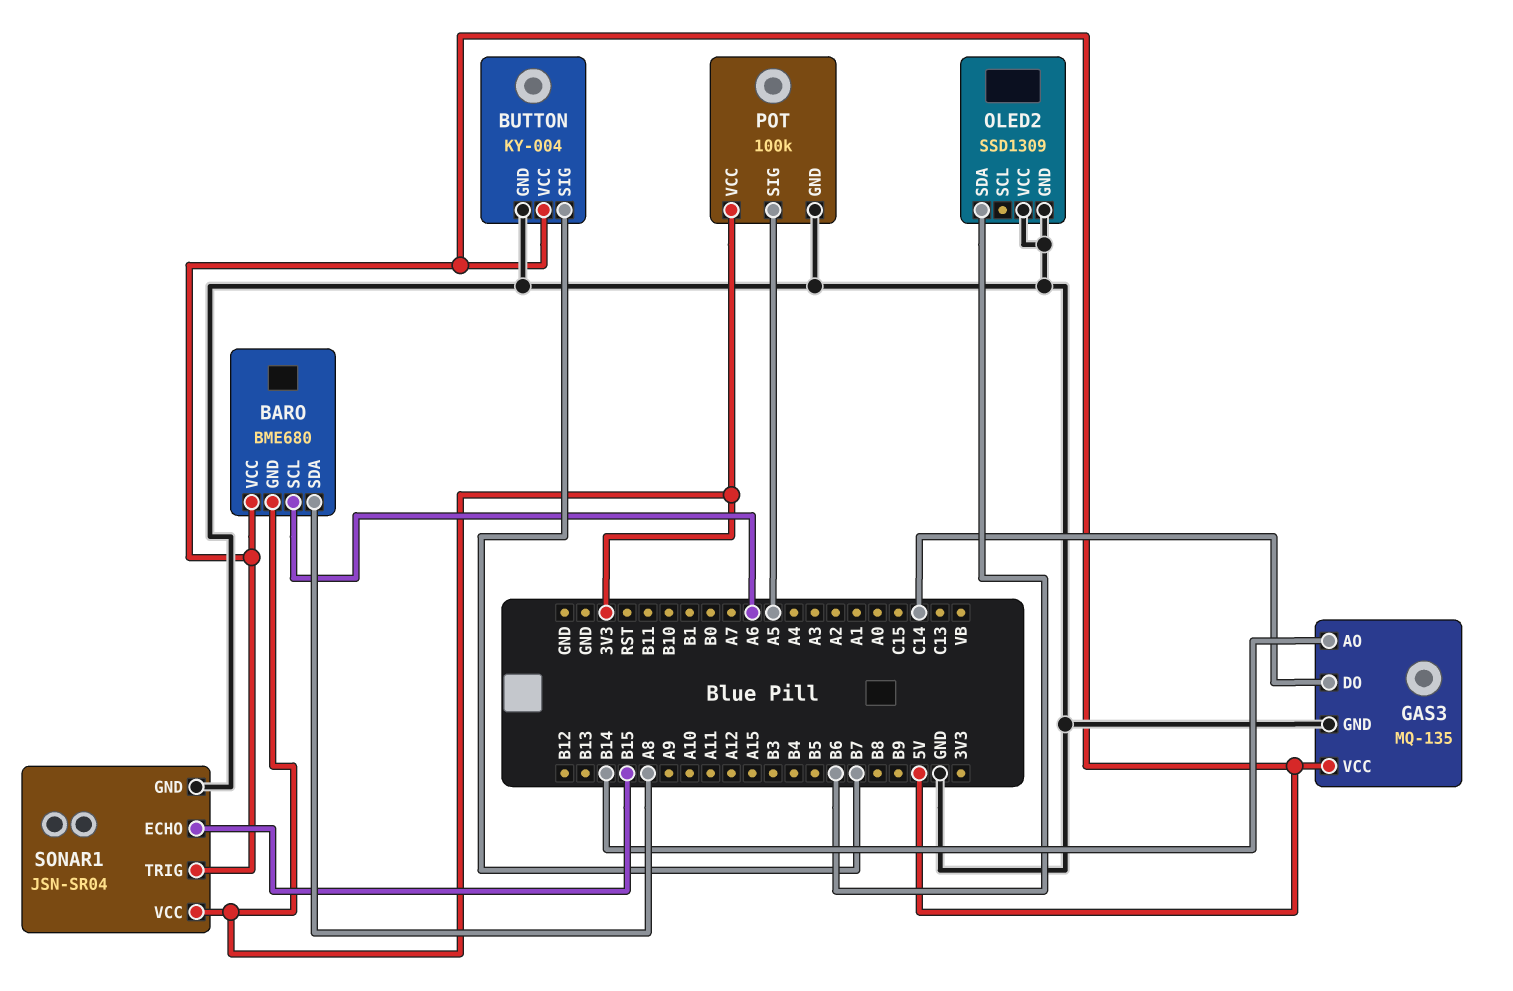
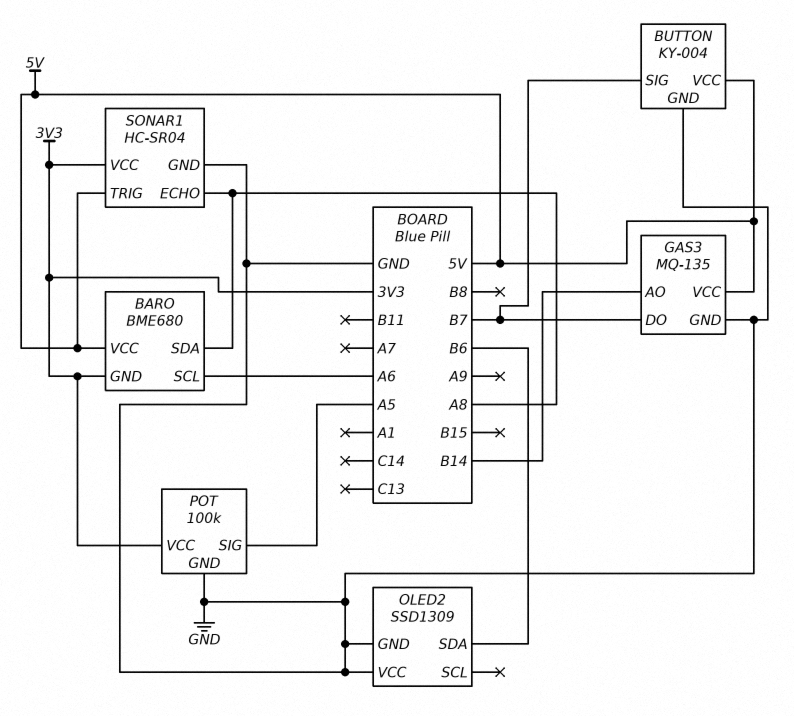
GAS3 pin DO: C14 -> B7
SONAR1: JSN-SR04 -> HC-SR04
SONAR1 pin ECHO: B15 -> A8

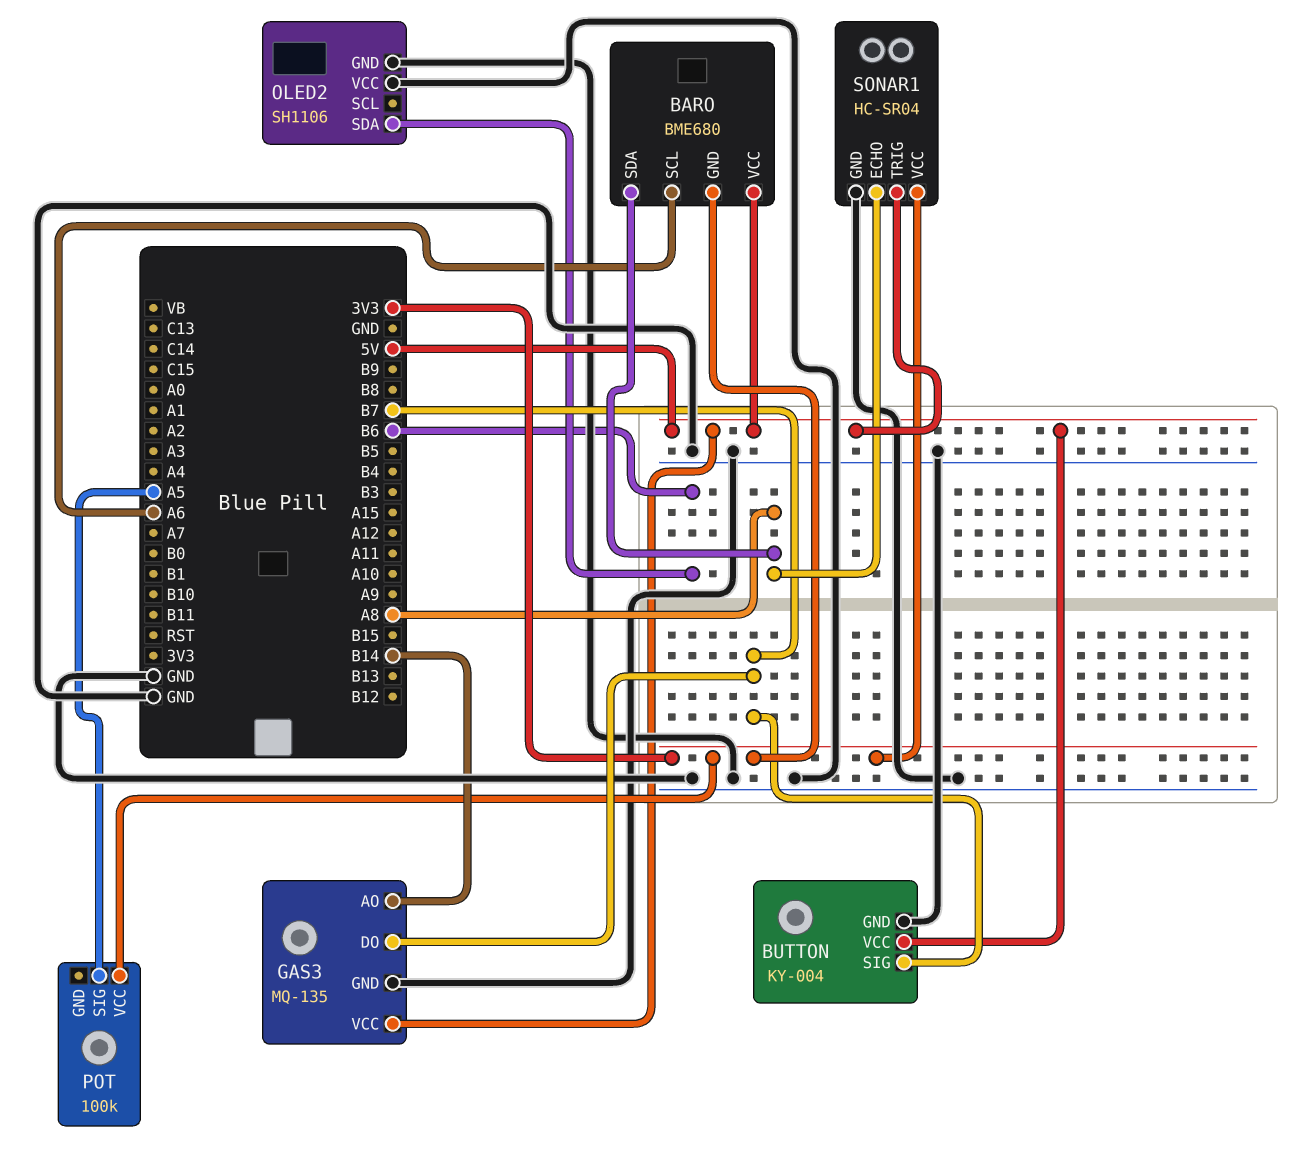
OLED2: SSD1309 -> SH1106
POT pin GND: GND -> none

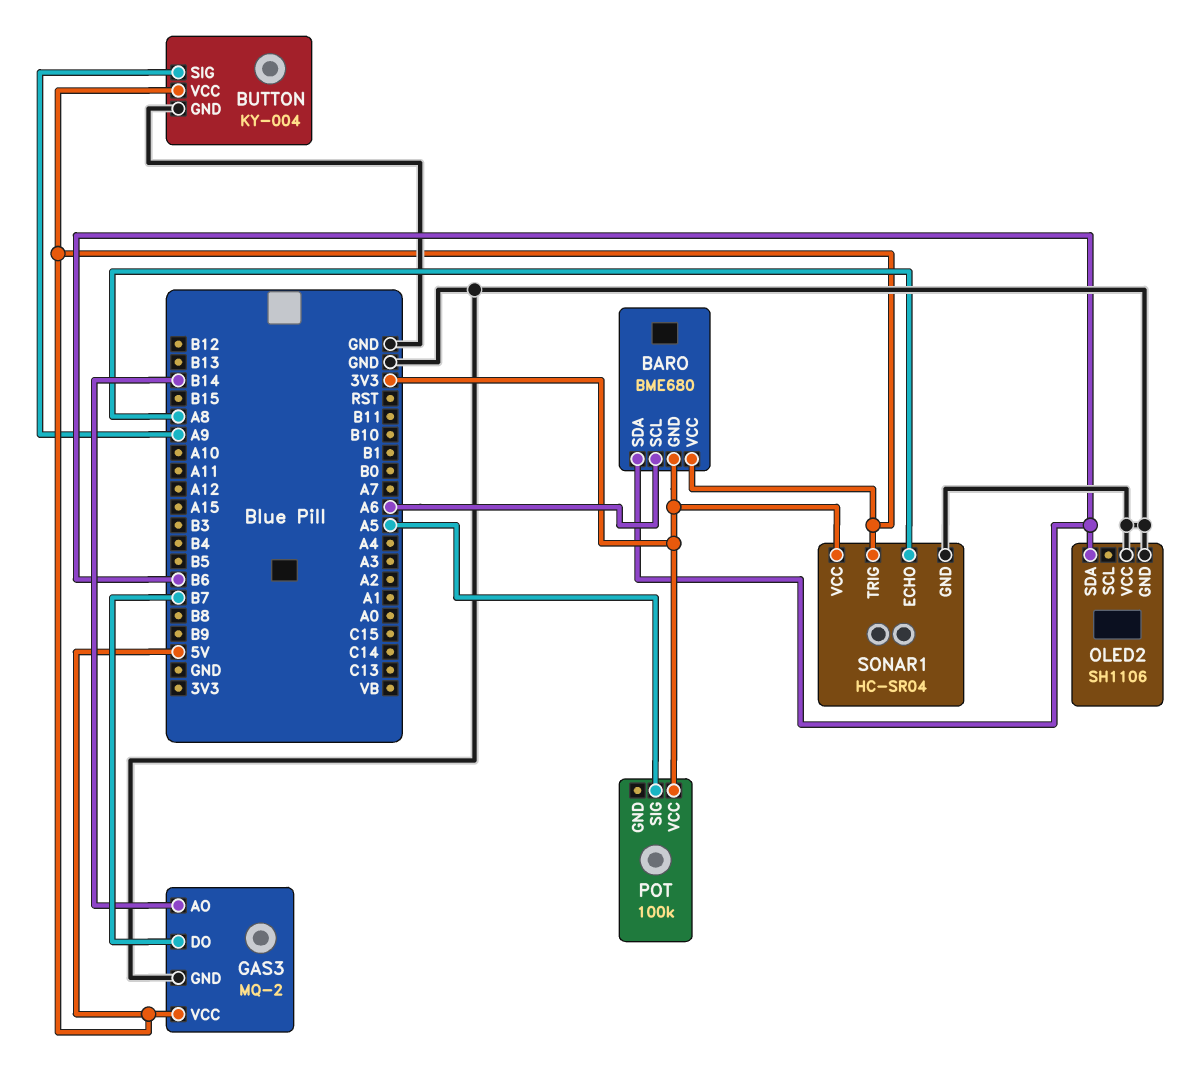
BARO pin SDA: A8 -> B6
BUTTON pin SIG: B7 -> A9
GAS3: MQ-135 -> MQ-2

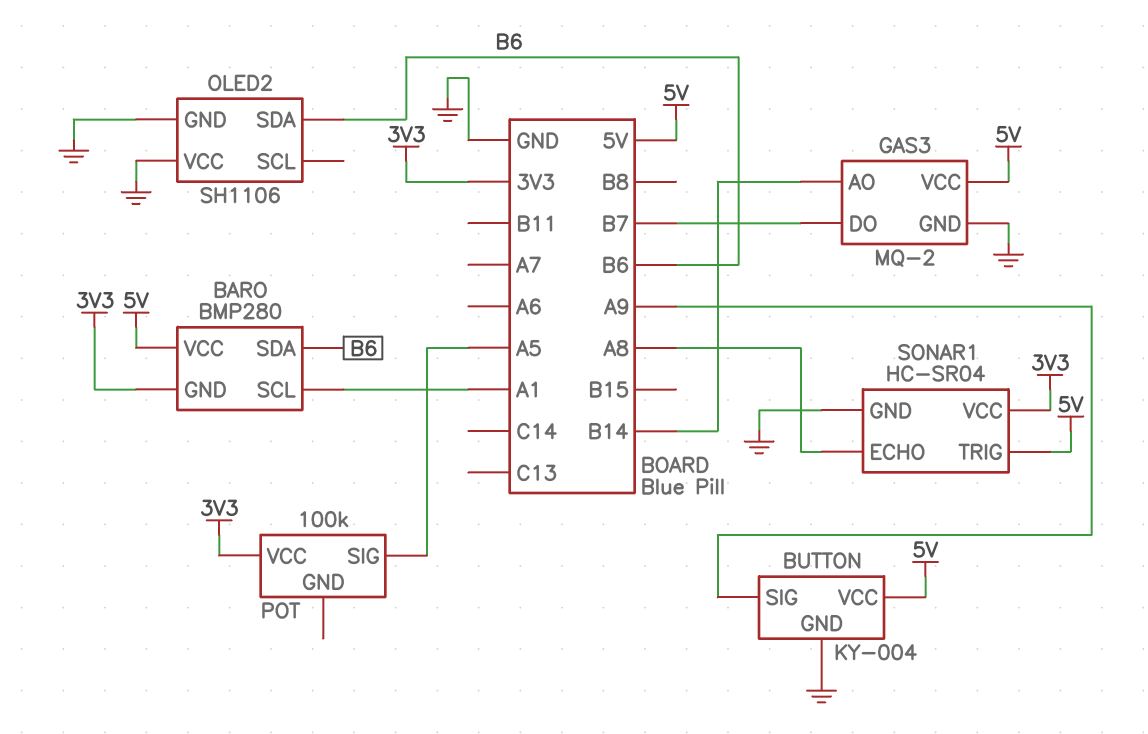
BARO: BME680 -> BMP280
BARO pin SCL: A6 -> A1

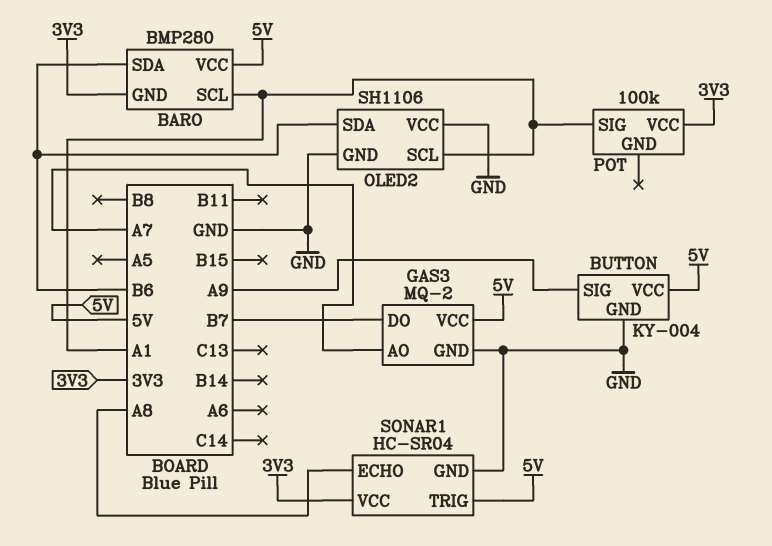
GAS3 pin AO: B14 -> A7
OLED2 pin SCL: none -> A1
POT pin SIG: A5 -> A1

